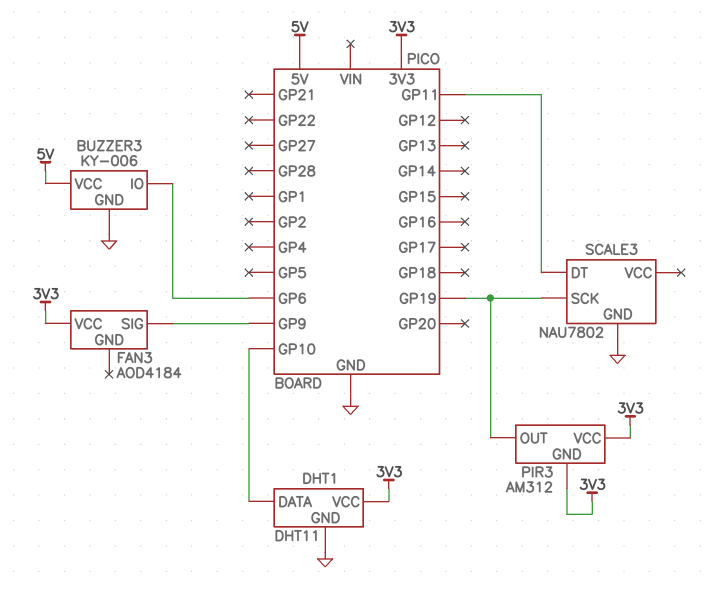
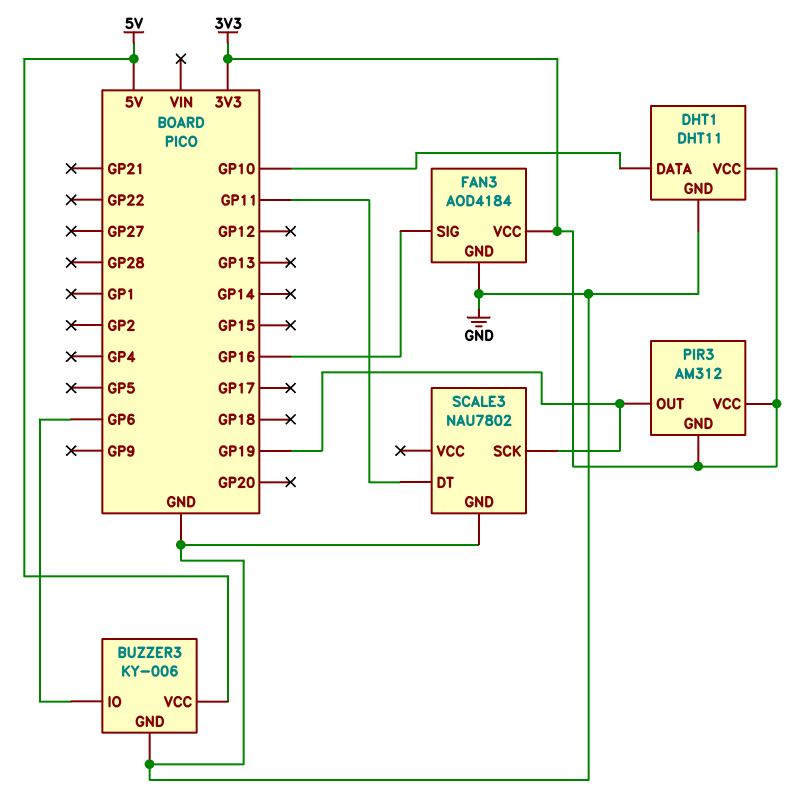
FAN3 pin GND: none -> GND
FAN3 pin SIG: GP9 -> GP16

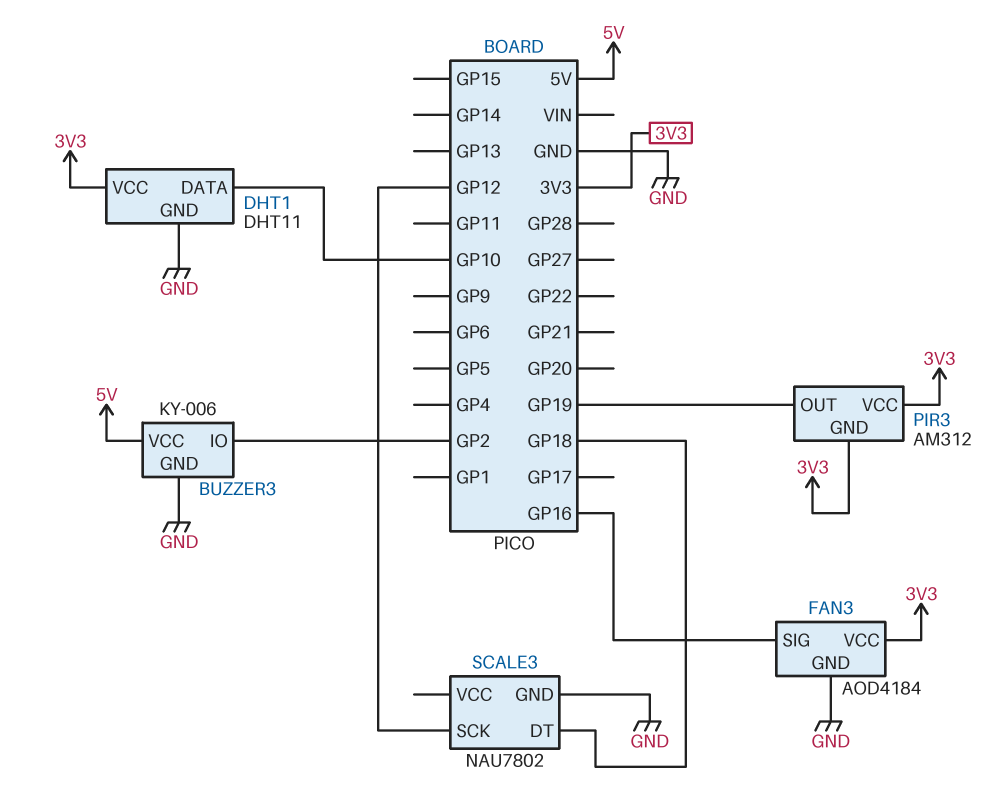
BUZZER3 pin IO: GP6 -> GP2
SCALE3 pin DT: GP11 -> GP18
SCALE3 pin SCK: GP19 -> GP12

